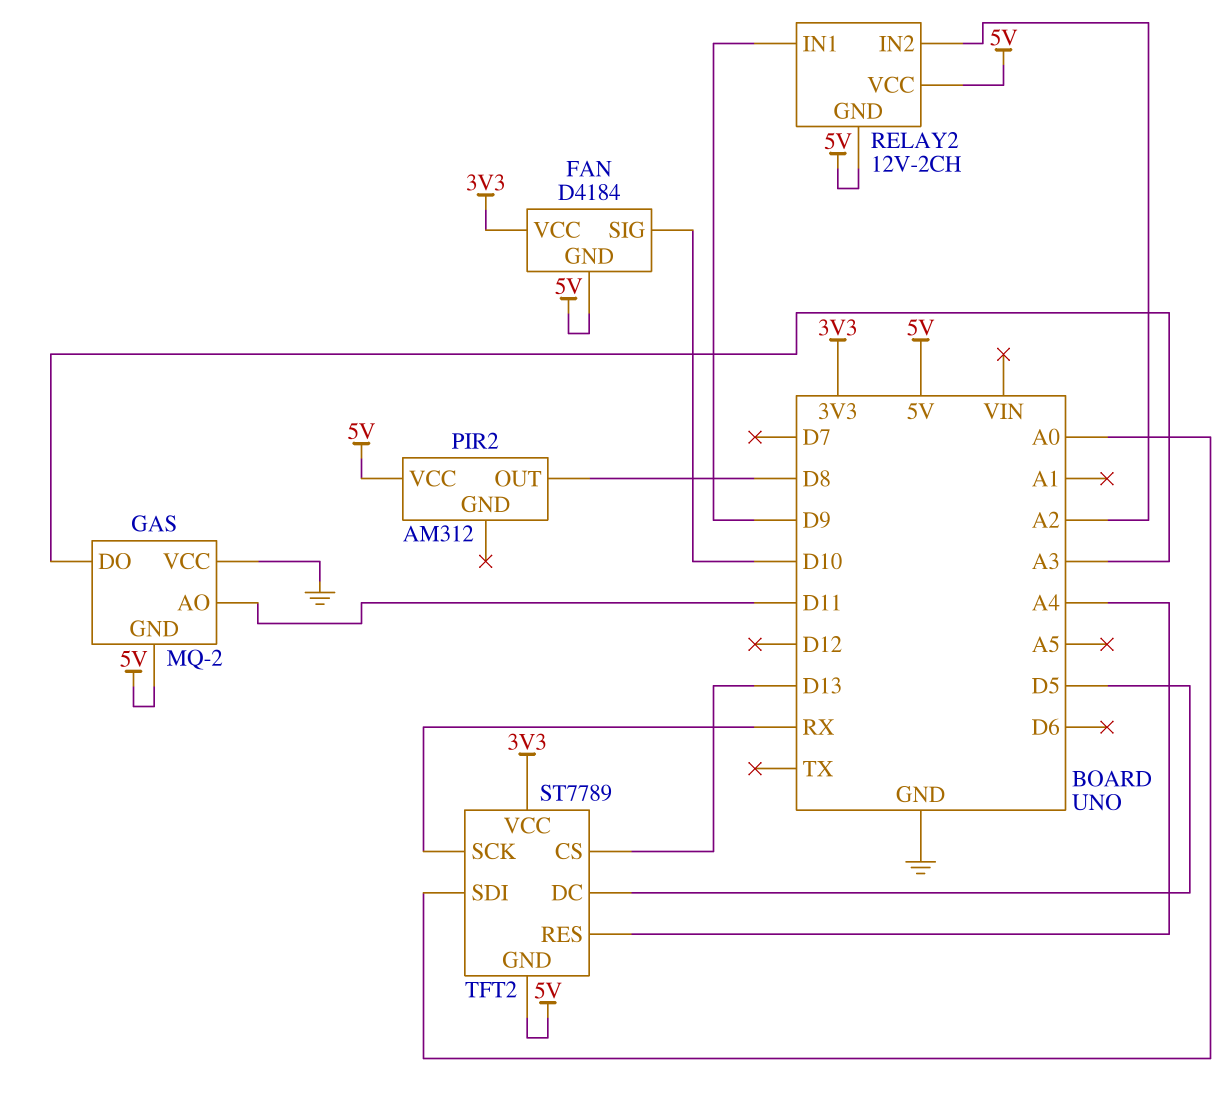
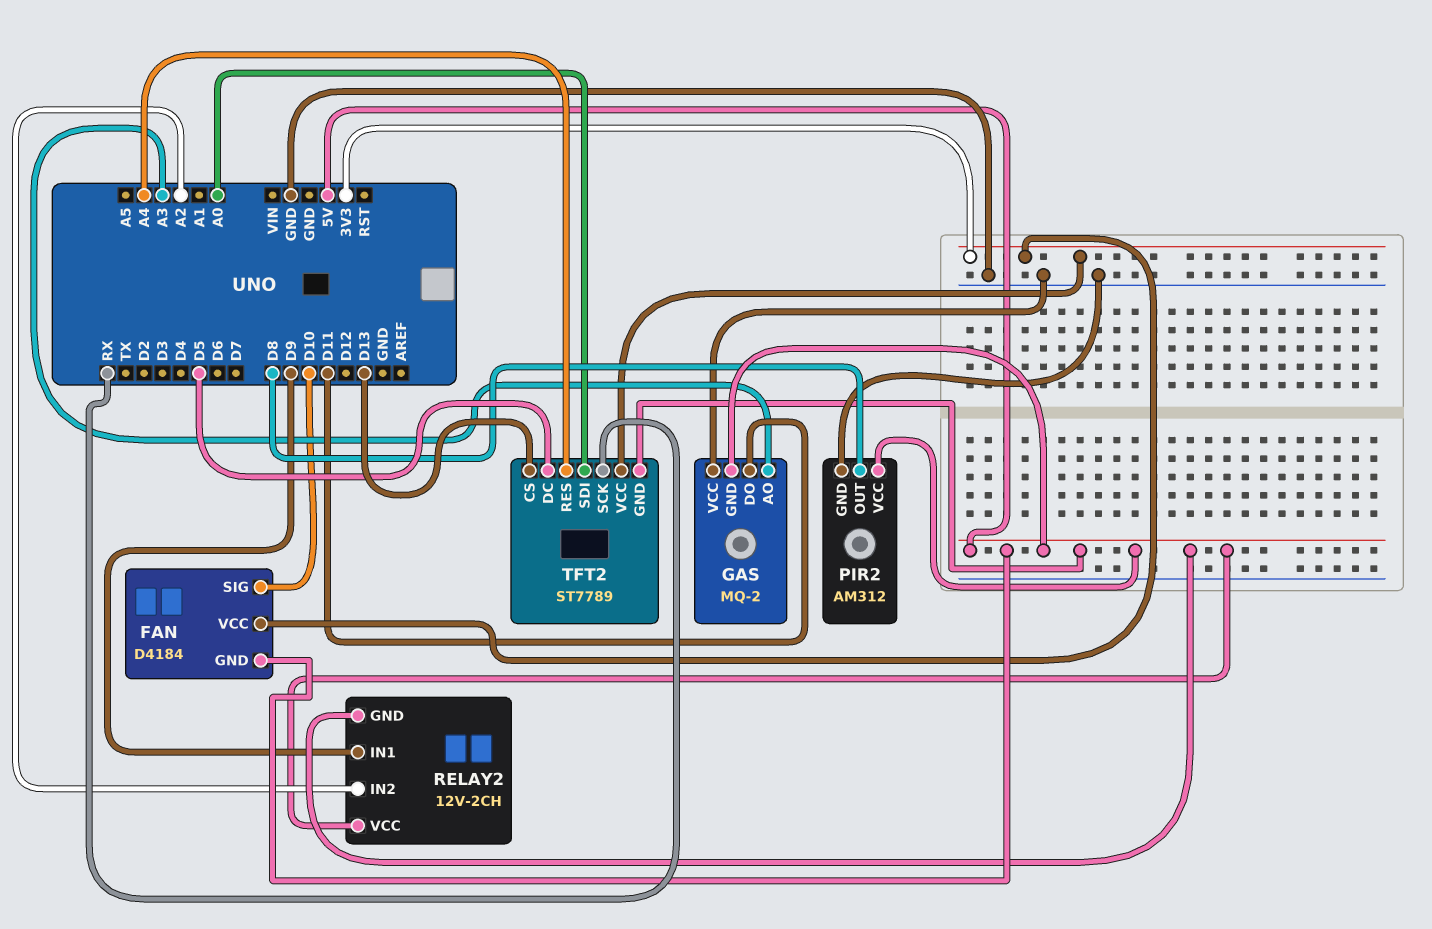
GAS pin AO: D11 -> A3
GAS pin DO: A3 -> D11
PIR2 pin GND: none -> GND

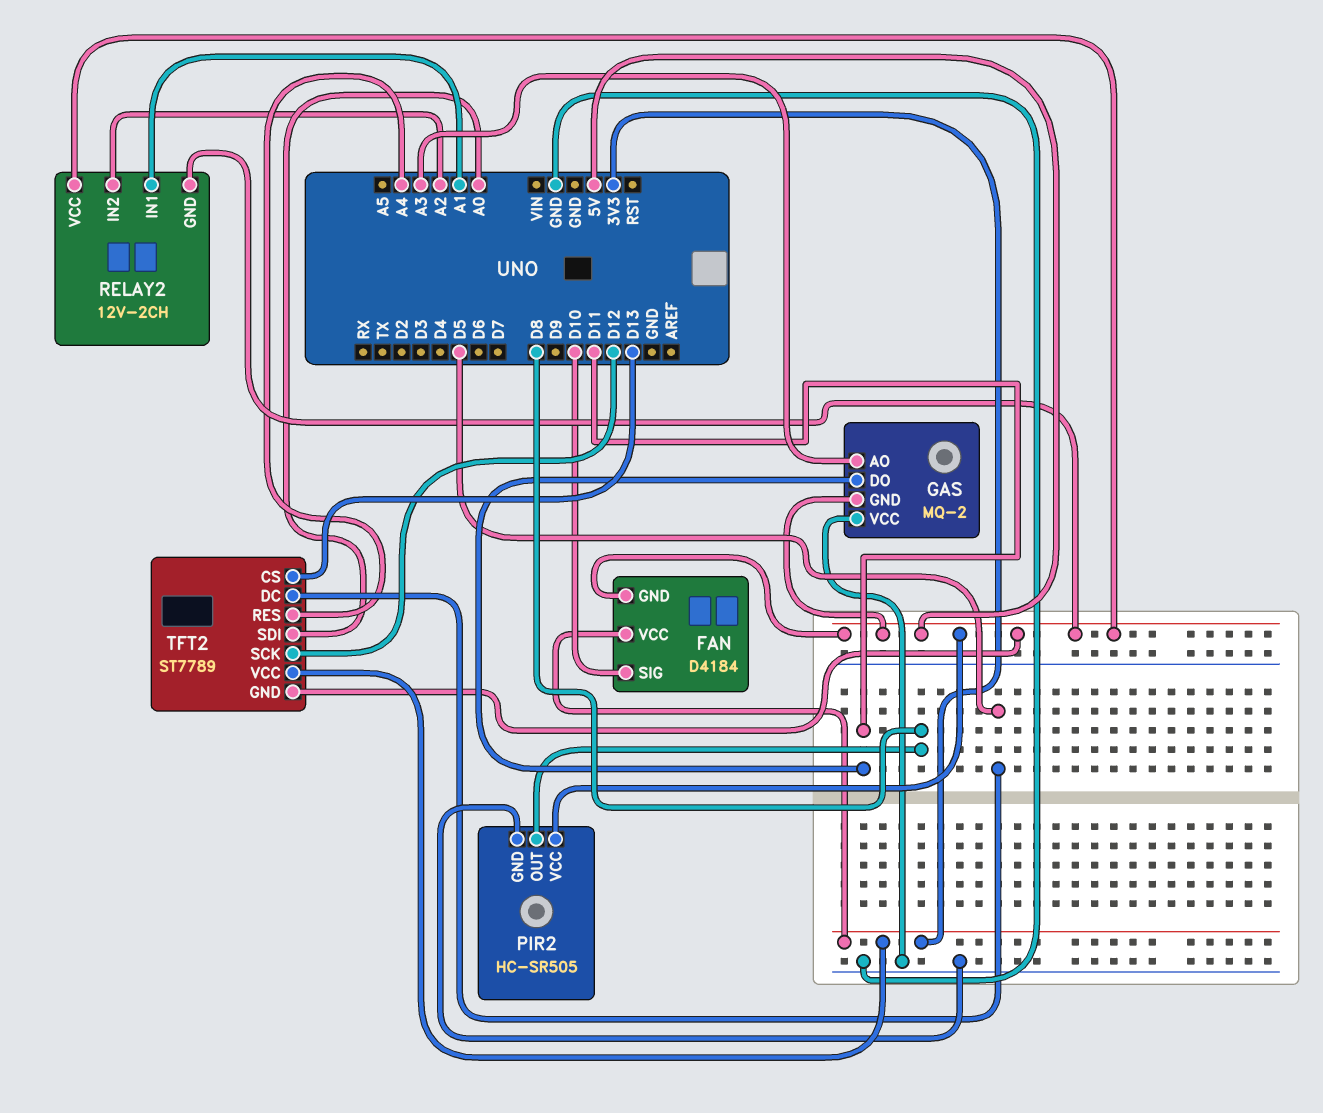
PIR2: AM312 -> HC-SR505
RELAY2 pin IN1: D9 -> A1
TFT2 pin SCK: RX -> D12

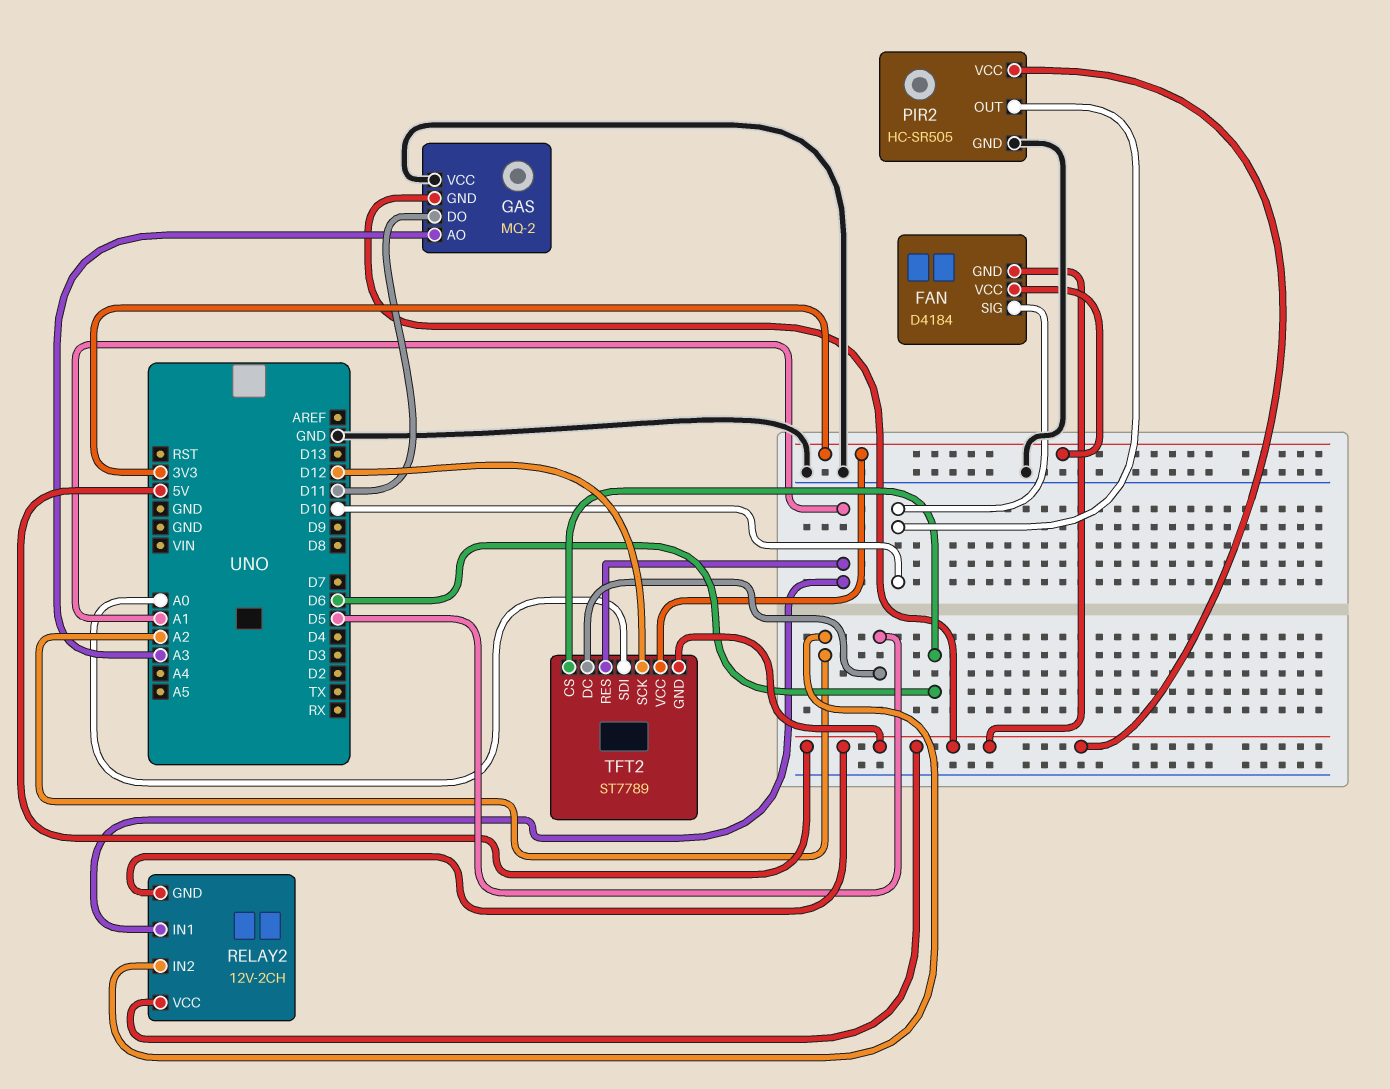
PIR2 pin OUT: D8 -> D10
TFT2 pin CS: D13 -> D6
TFT2 pin RES: A4 -> A1

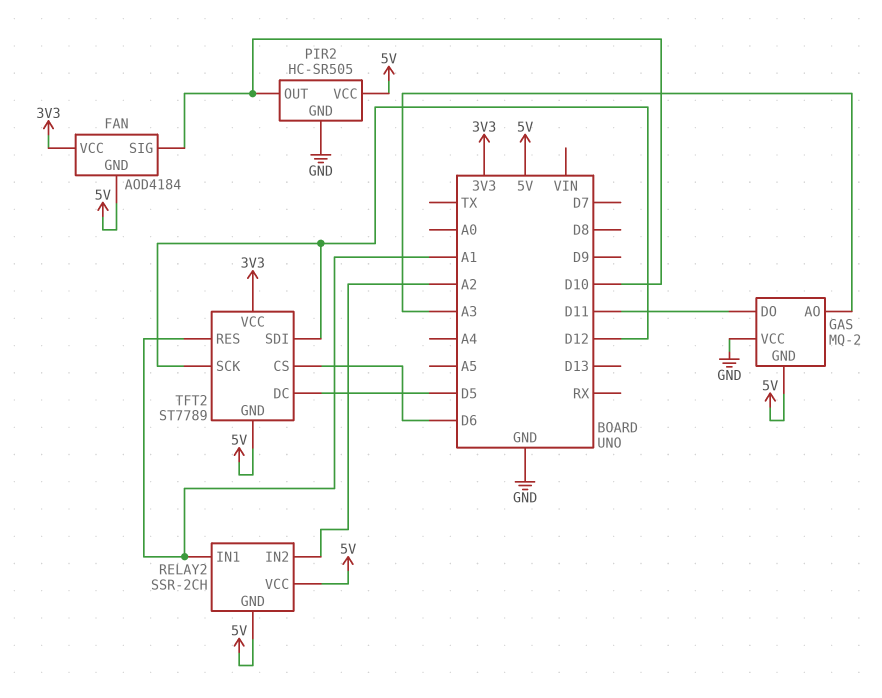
FAN: D4184 -> AOD4184
RELAY2: 12V-2CH -> SSR-2CH
TFT2 pin SDI: A0 -> D12

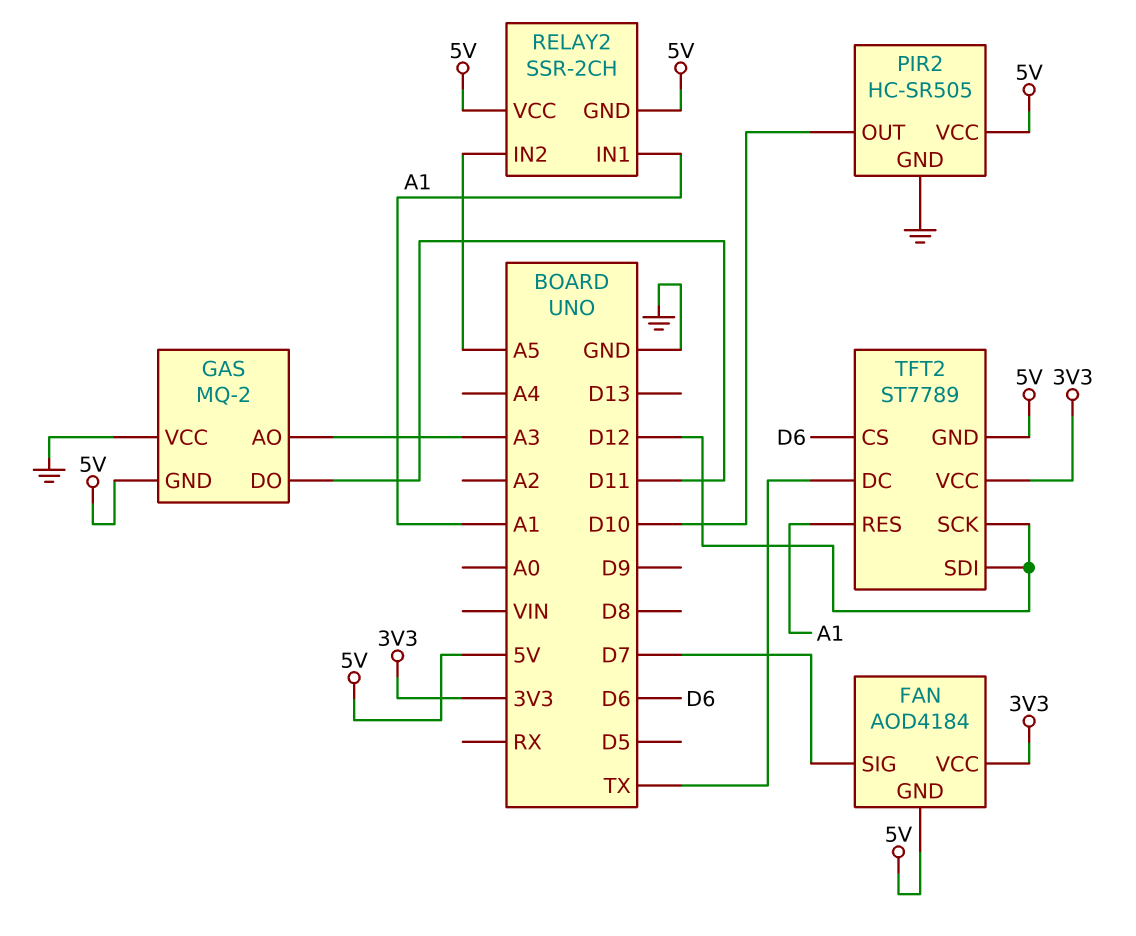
FAN pin SIG: D10 -> D7
RELAY2 pin IN2: A2 -> A5
TFT2 pin DC: D5 -> TX

